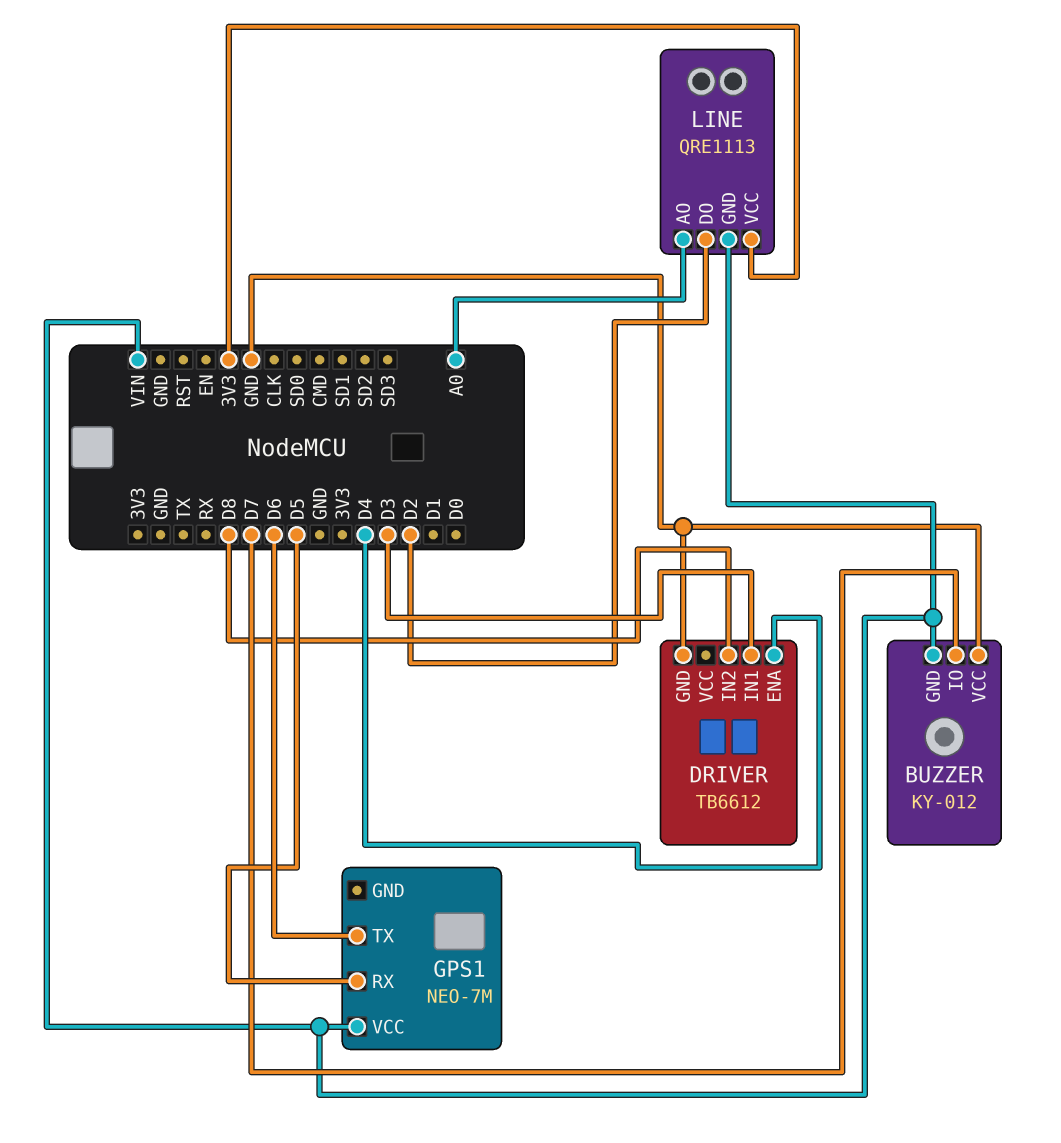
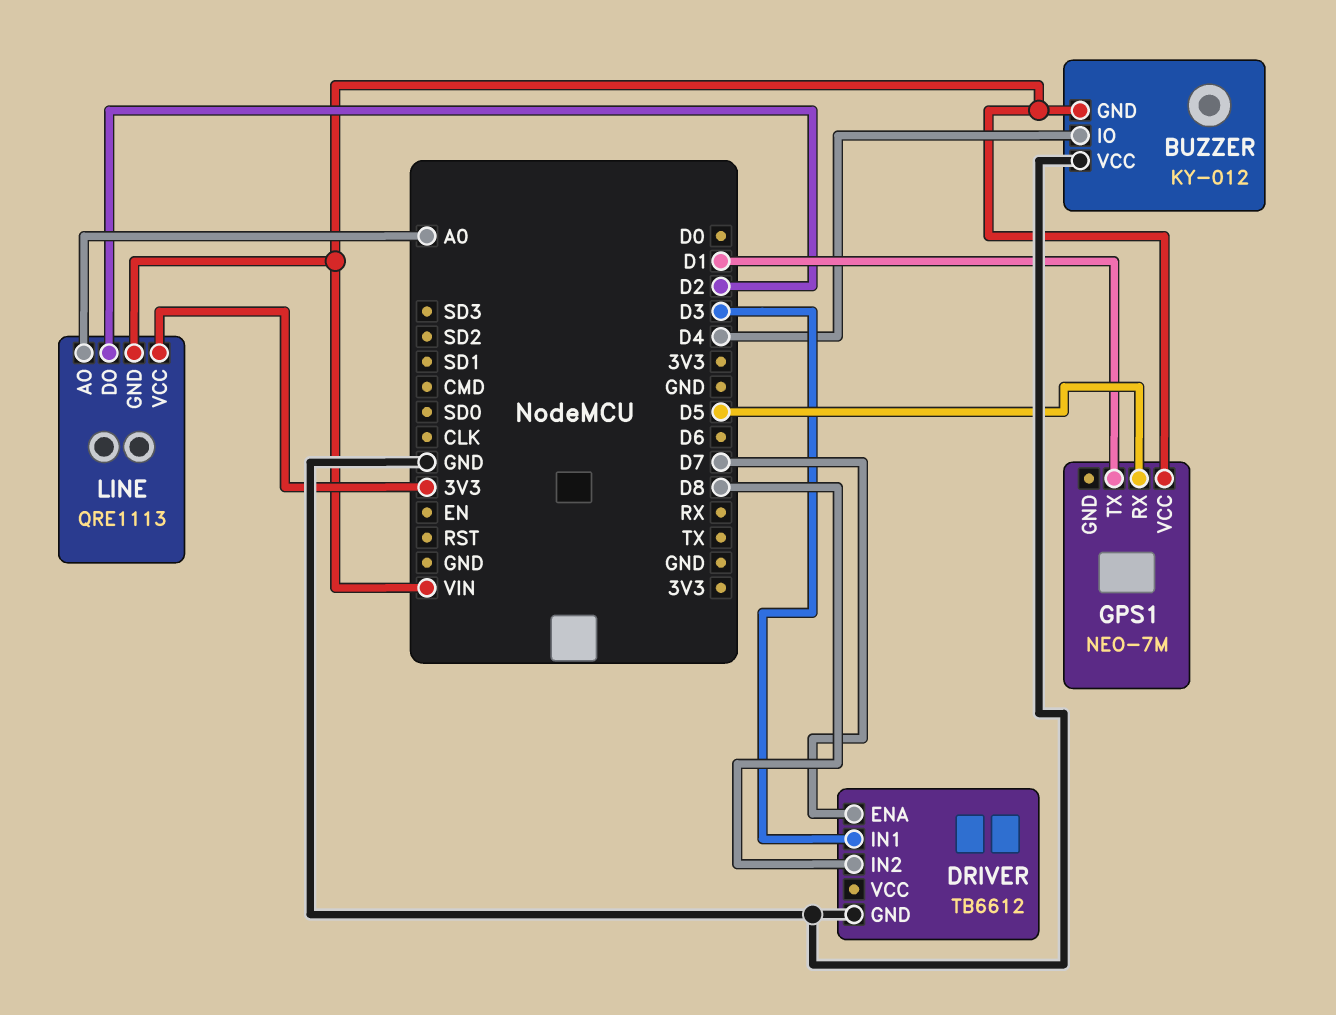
BUZZER pin IO: D7 -> D4
DRIVER pin ENA: D4 -> D7
GPS1 pin TX: D6 -> D1

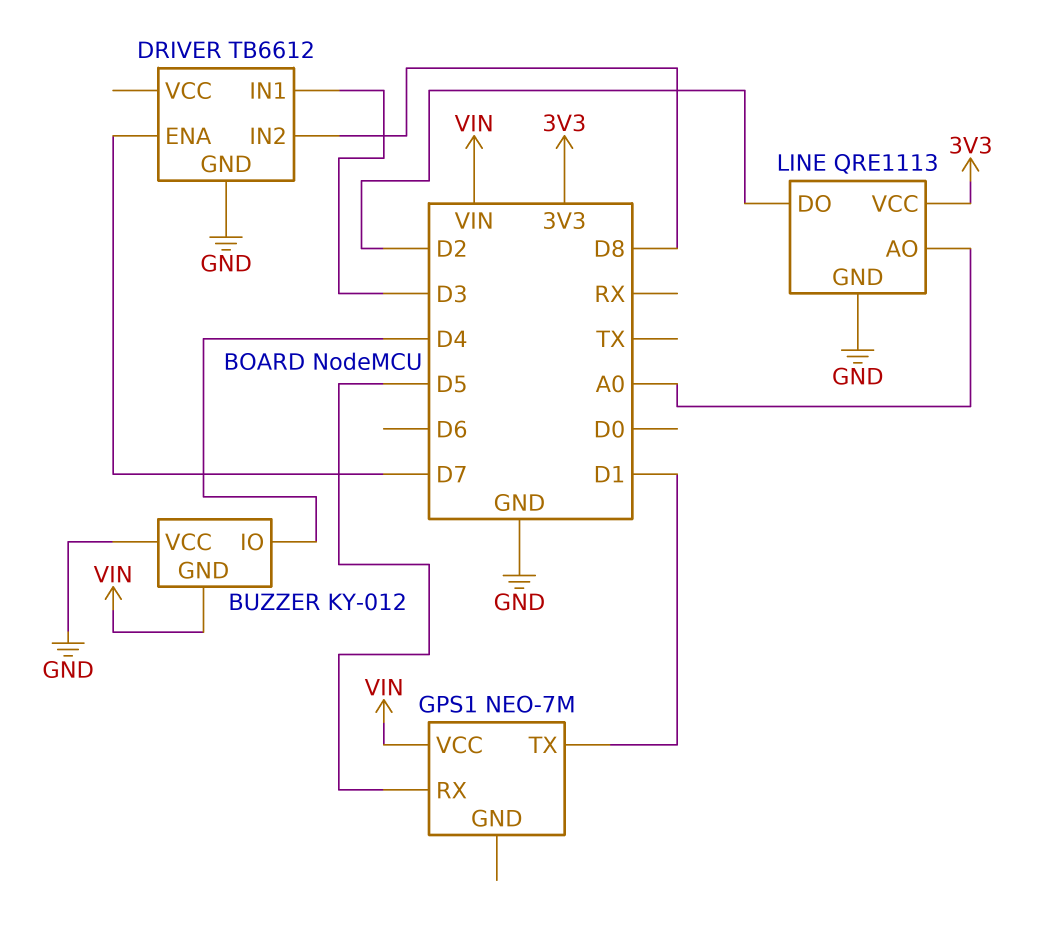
LINE pin GND: VIN -> GND

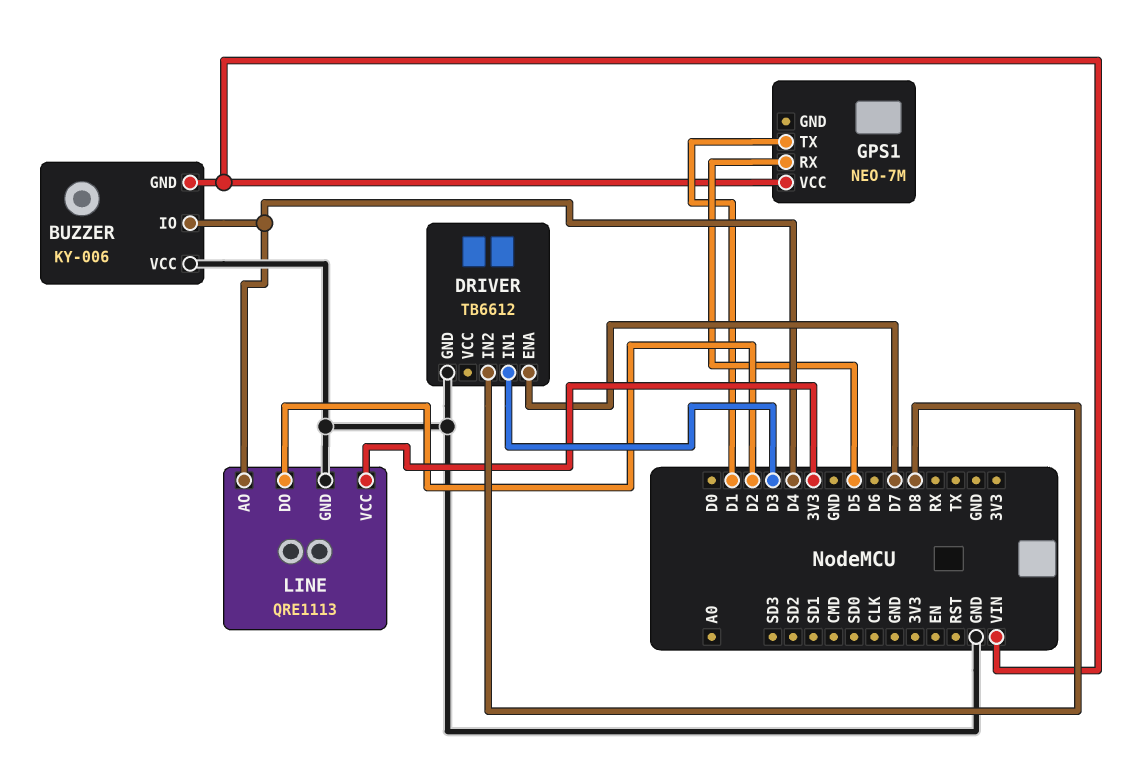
BUZZER: KY-012 -> KY-006
LINE pin AO: A0 -> D4

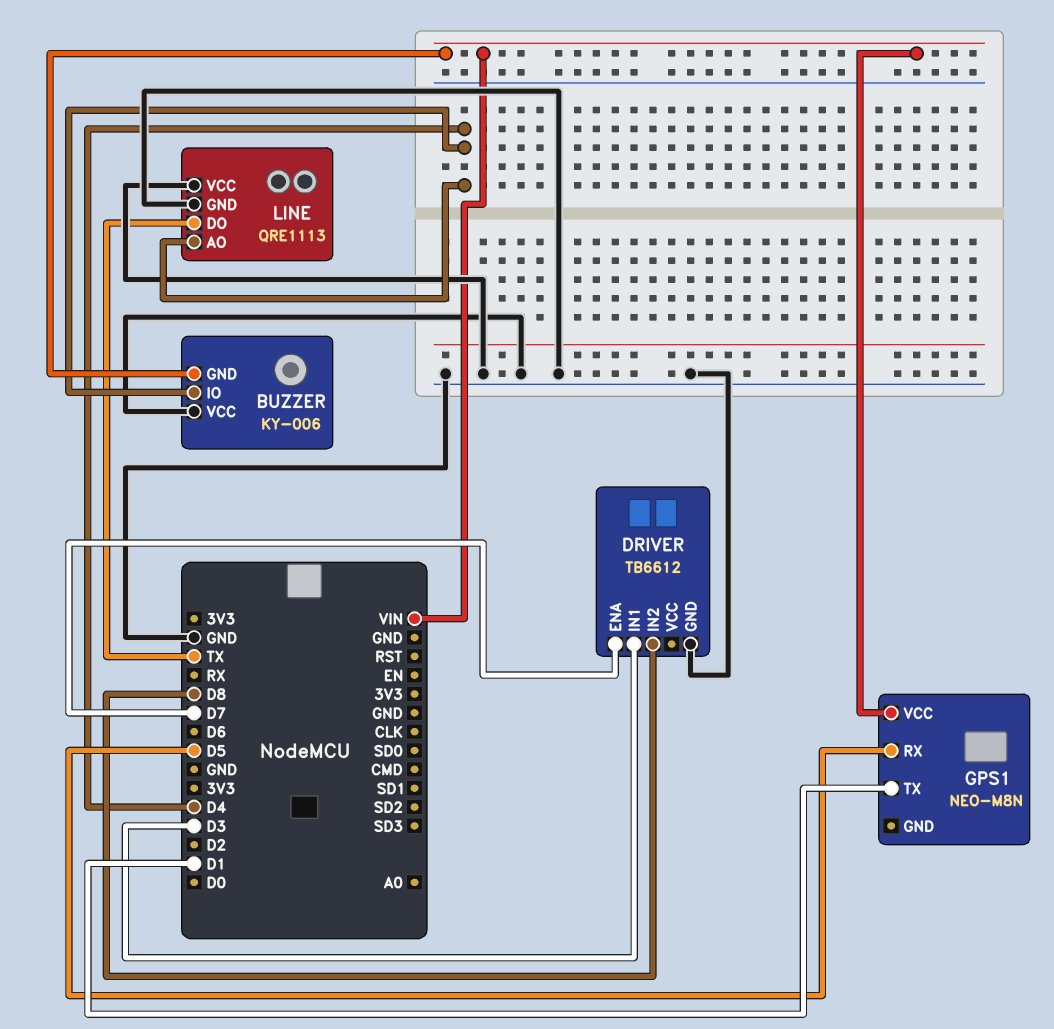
GPS1: NEO-7M -> NEO-M8N
LINE pin DO: D2 -> TX
LINE pin VCC: 3V3 -> GND

